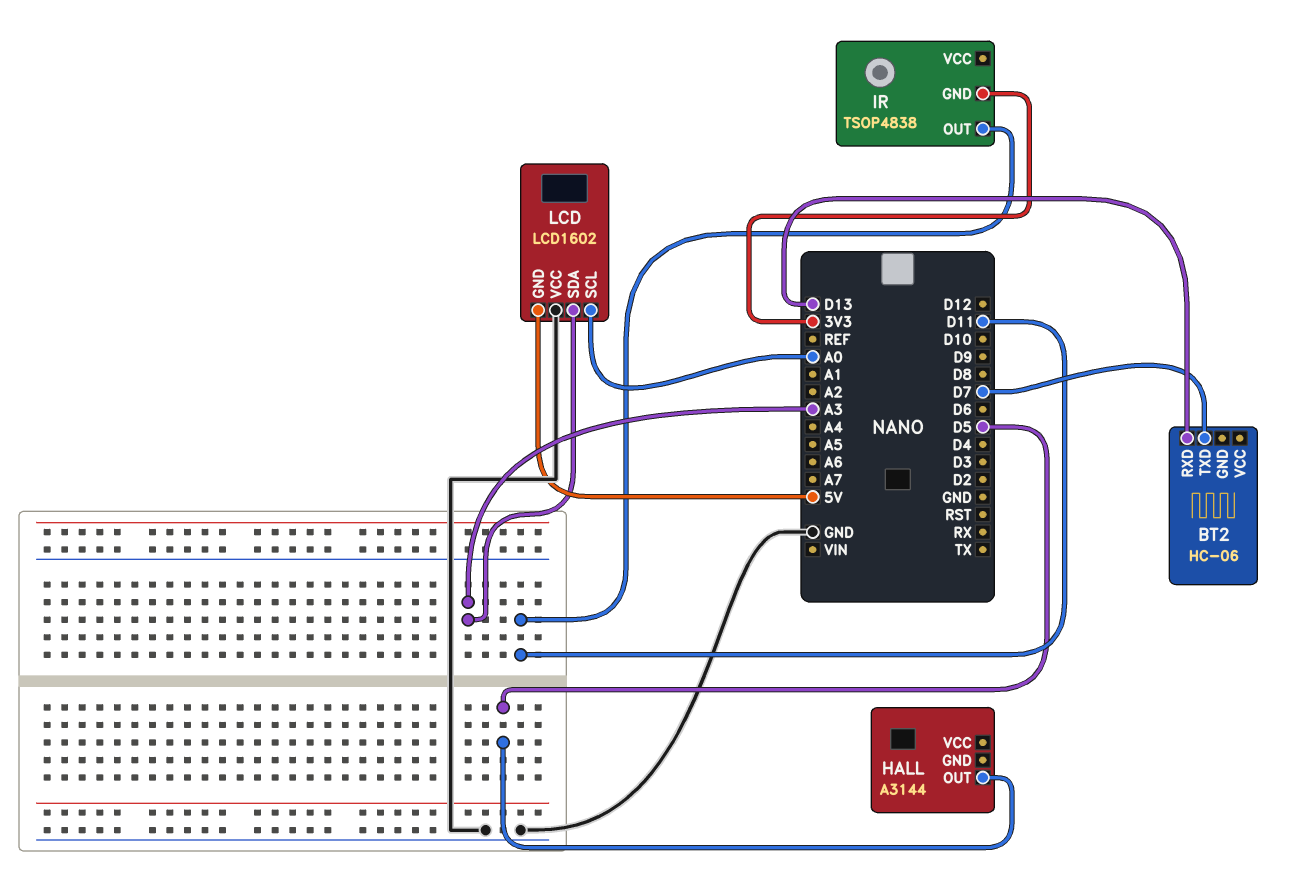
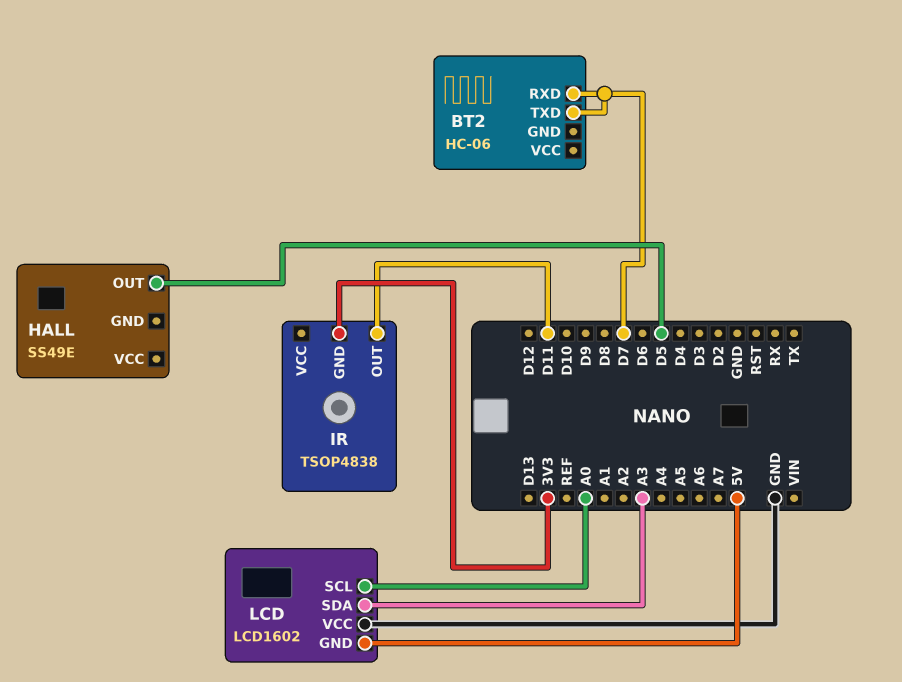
BT2 pin RXD: D13 -> D7
HALL: A3144 -> SS49E

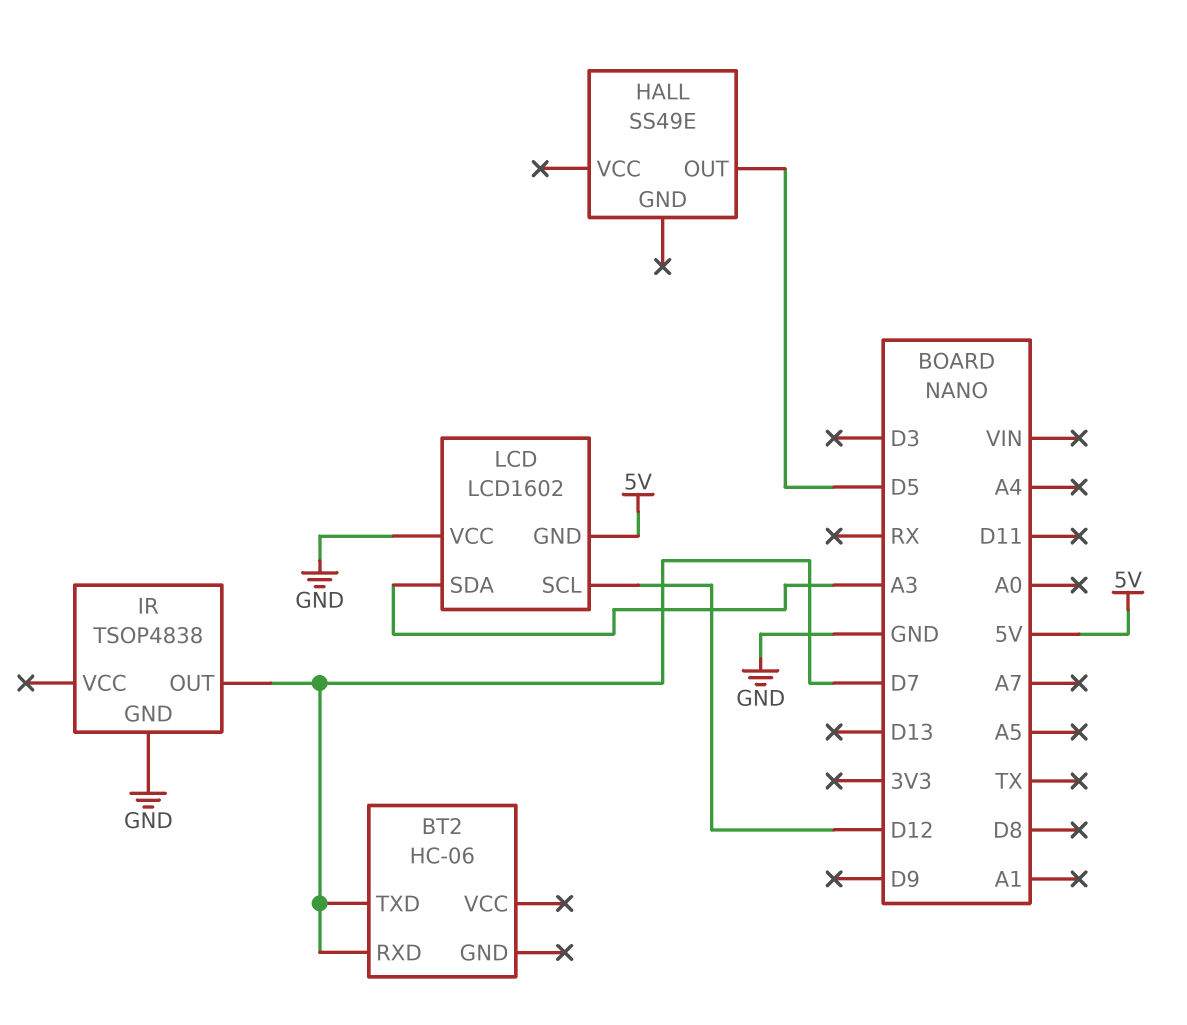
IR pin GND: 3V3 -> GND
IR pin OUT: D11 -> D7
LCD pin SCL: A0 -> D12

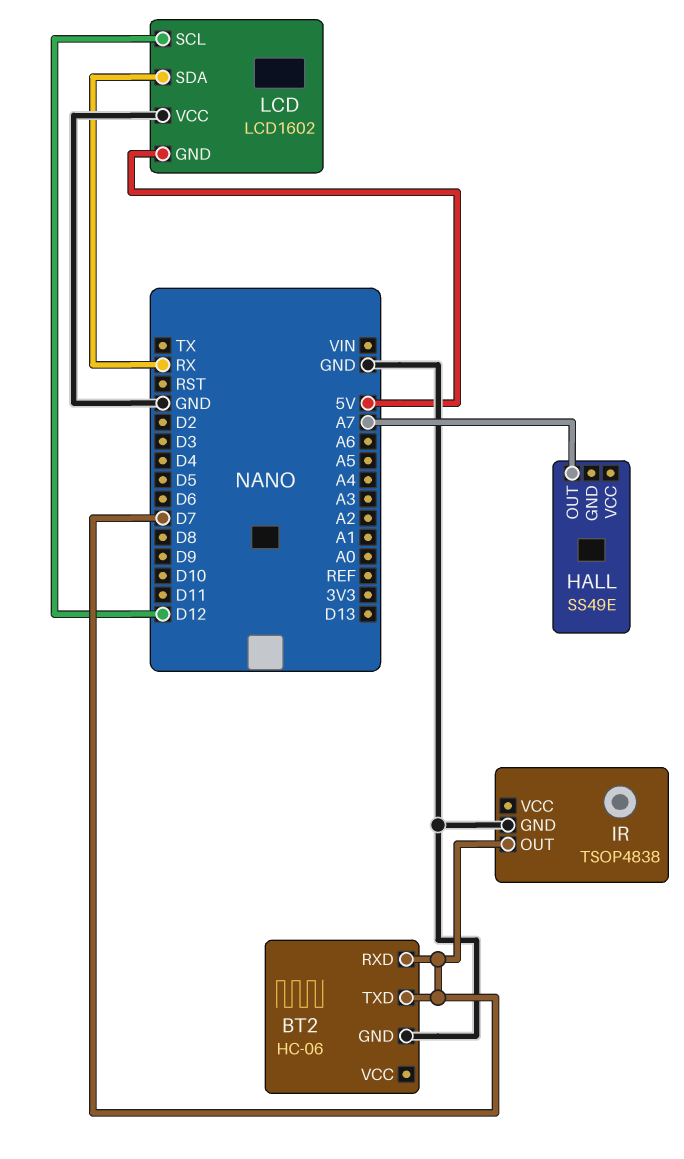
BT2 pin GND: none -> GND
HALL pin OUT: D5 -> A7
LCD pin SDA: A3 -> RX

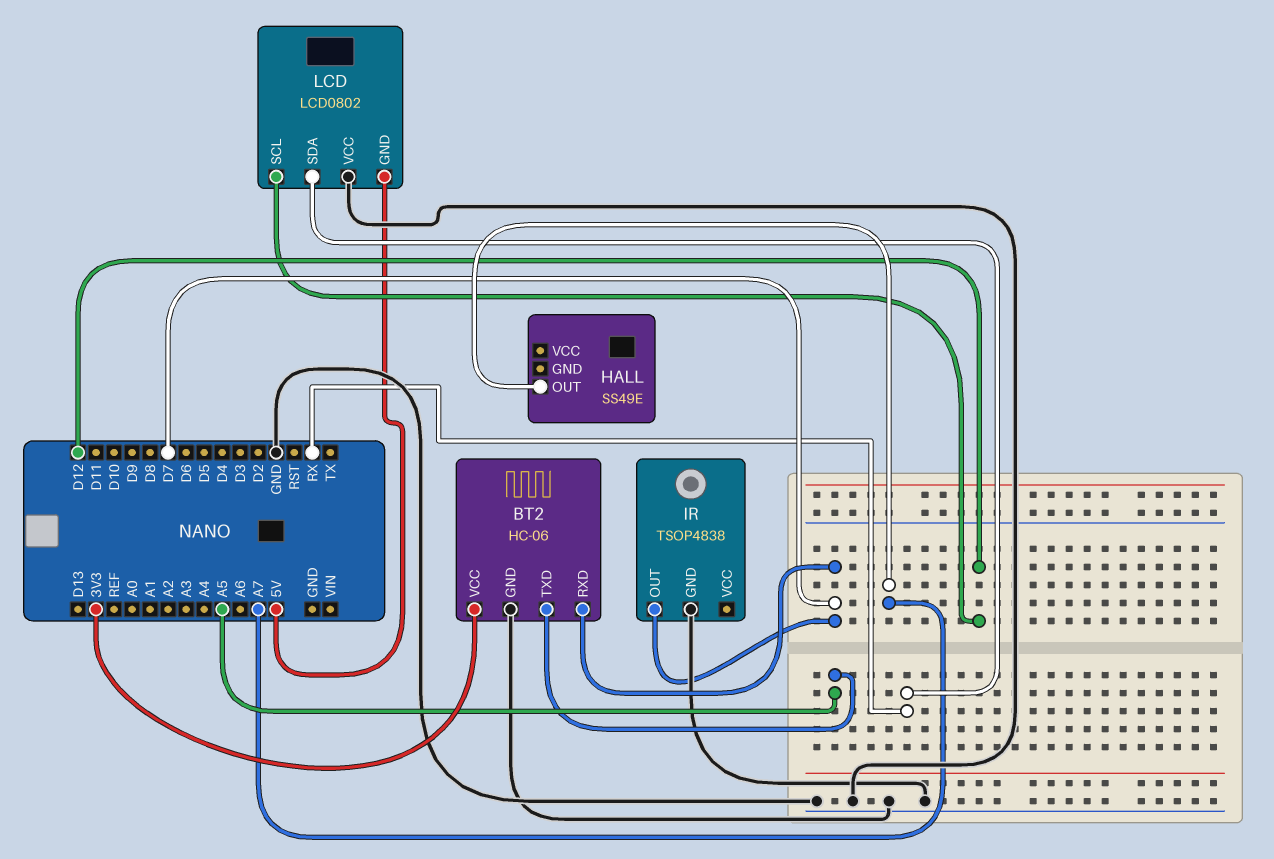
BT2 pin TXD: D7 -> A5
BT2 pin VCC: none -> 3V3
LCD: LCD1602 -> LCD0802

